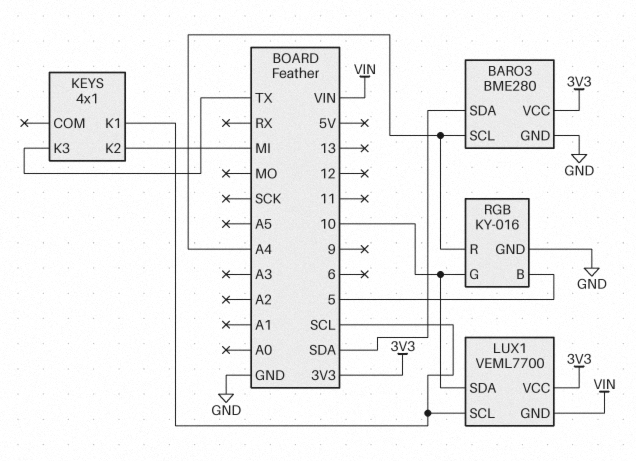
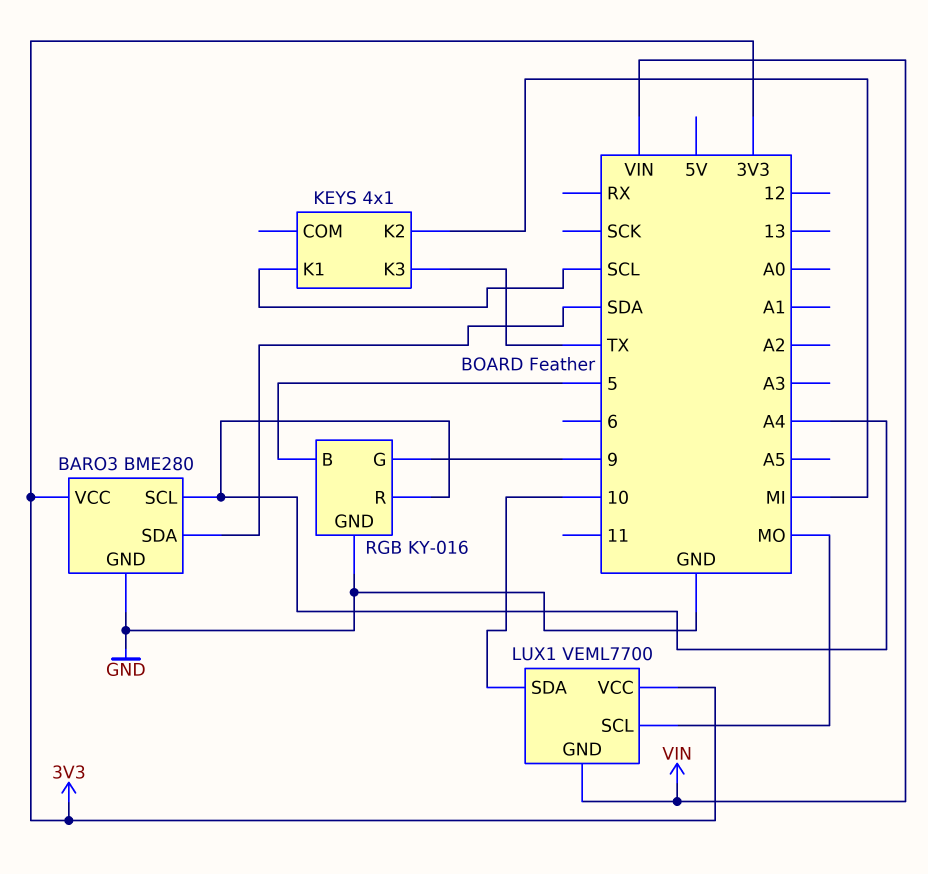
LUX1 pin SCL: SCL -> MO
RGB pin G: 10 -> 9

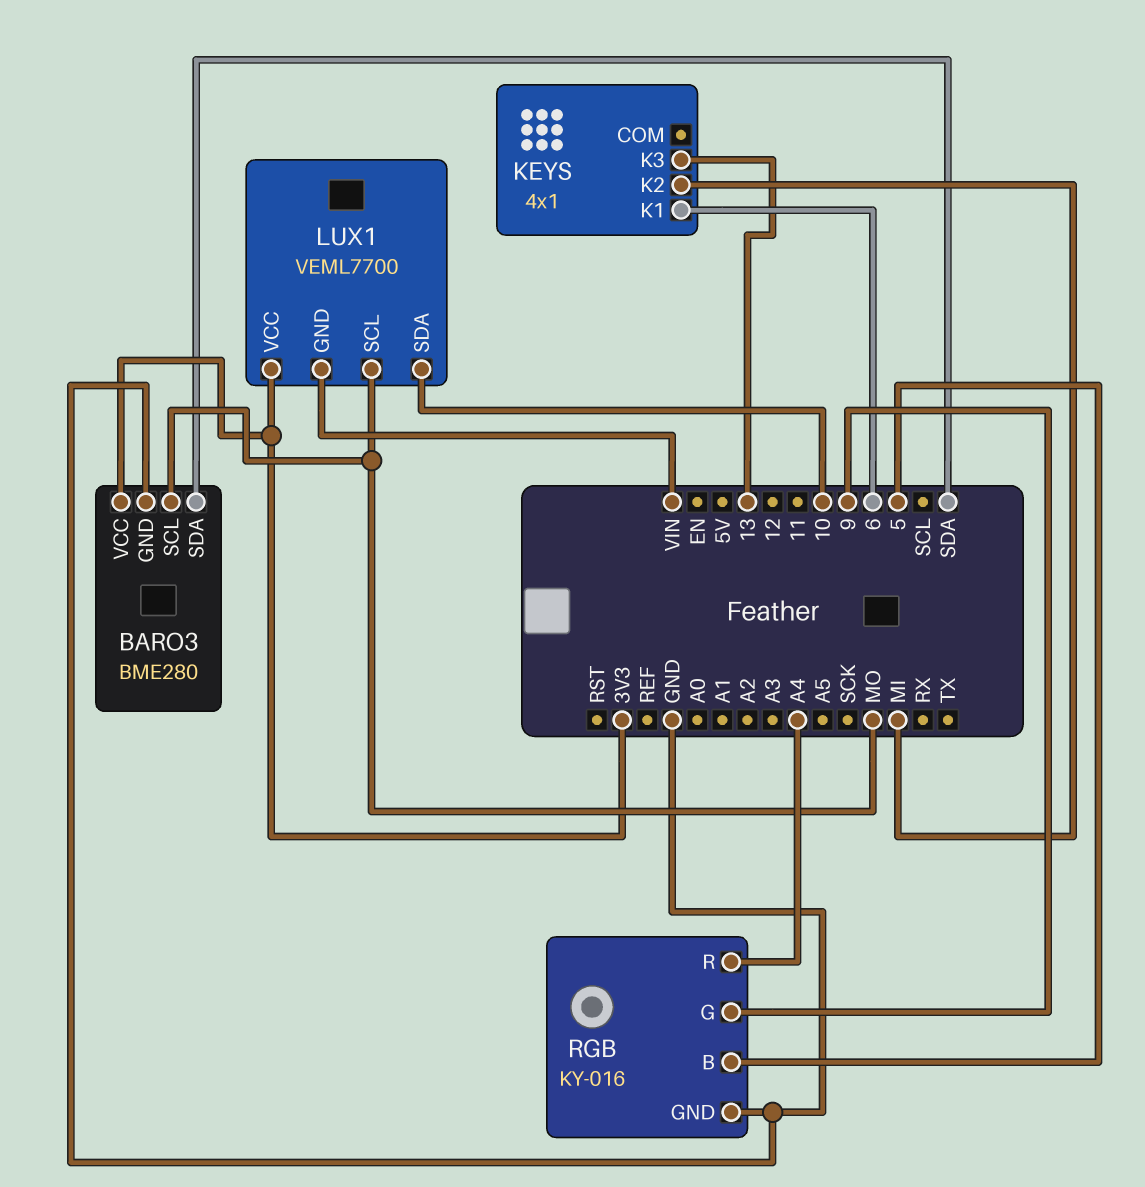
BARO3 pin SCL: A4 -> MO
KEYS pin K1: SCL -> 6
KEYS pin K3: TX -> 13

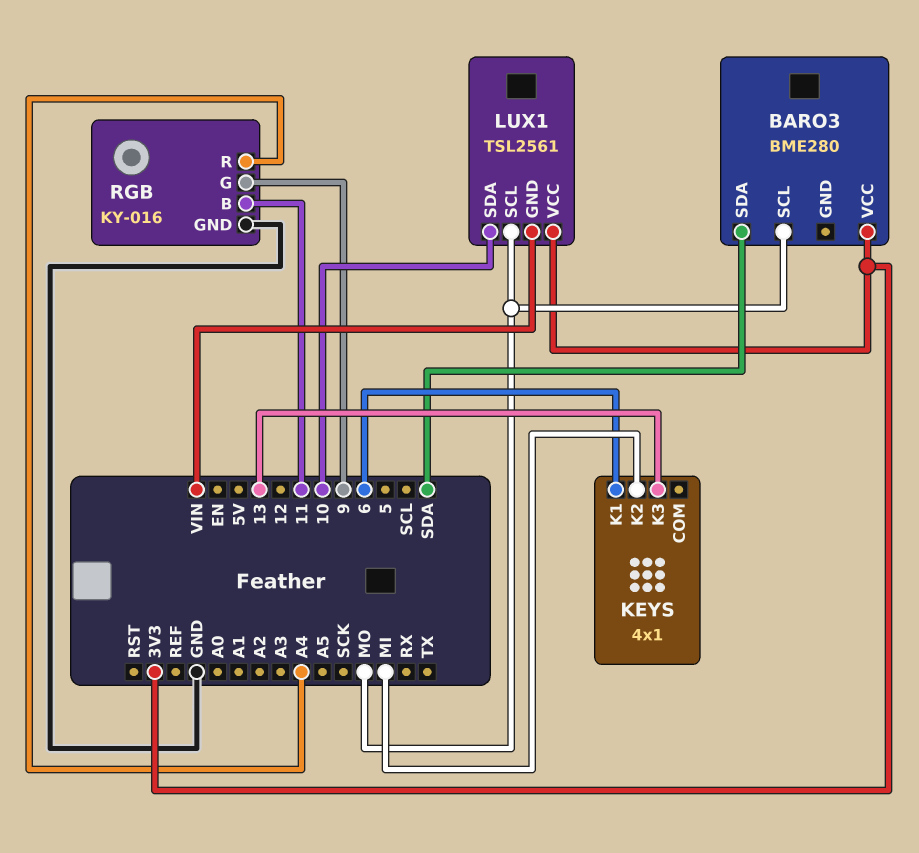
BARO3 pin GND: GND -> none
LUX1: VEML7700 -> TSL2561
RGB pin B: 5 -> 11

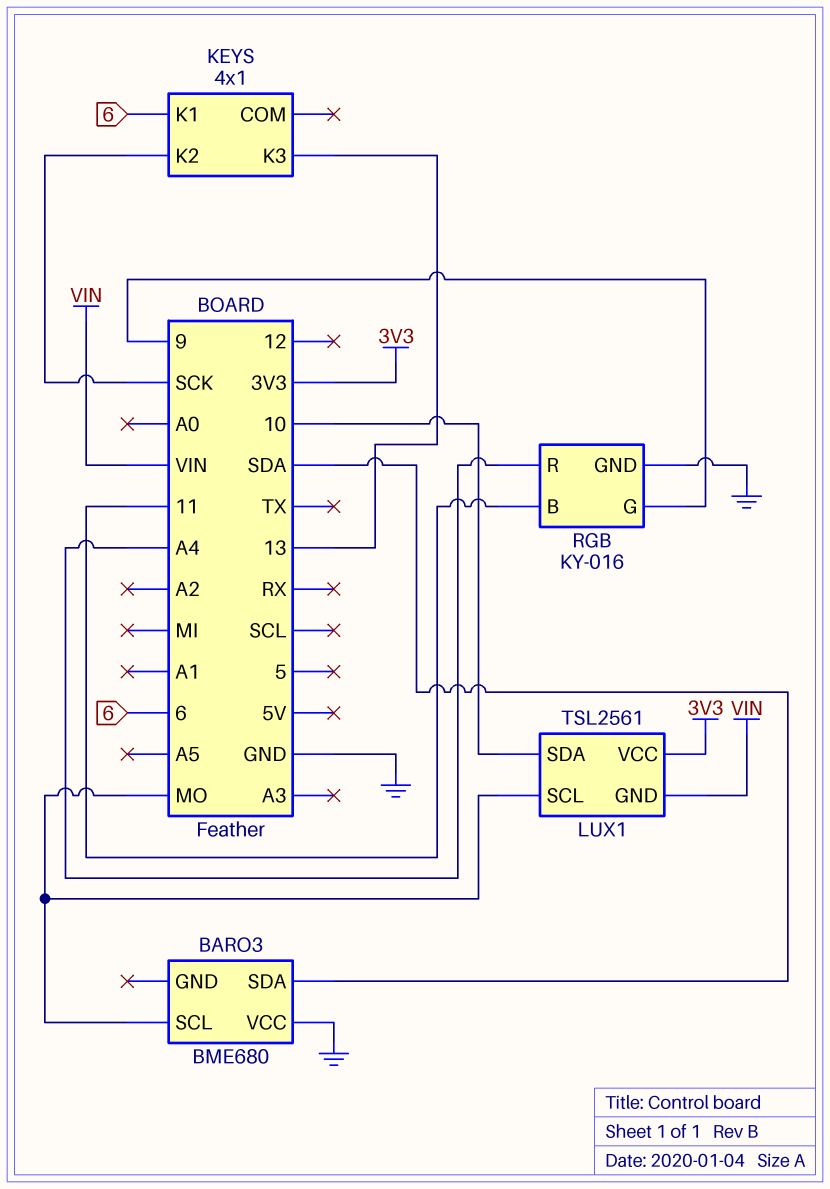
BARO3: BME280 -> BME680
BARO3 pin VCC: 3V3 -> GND
KEYS pin K2: MI -> SCK

